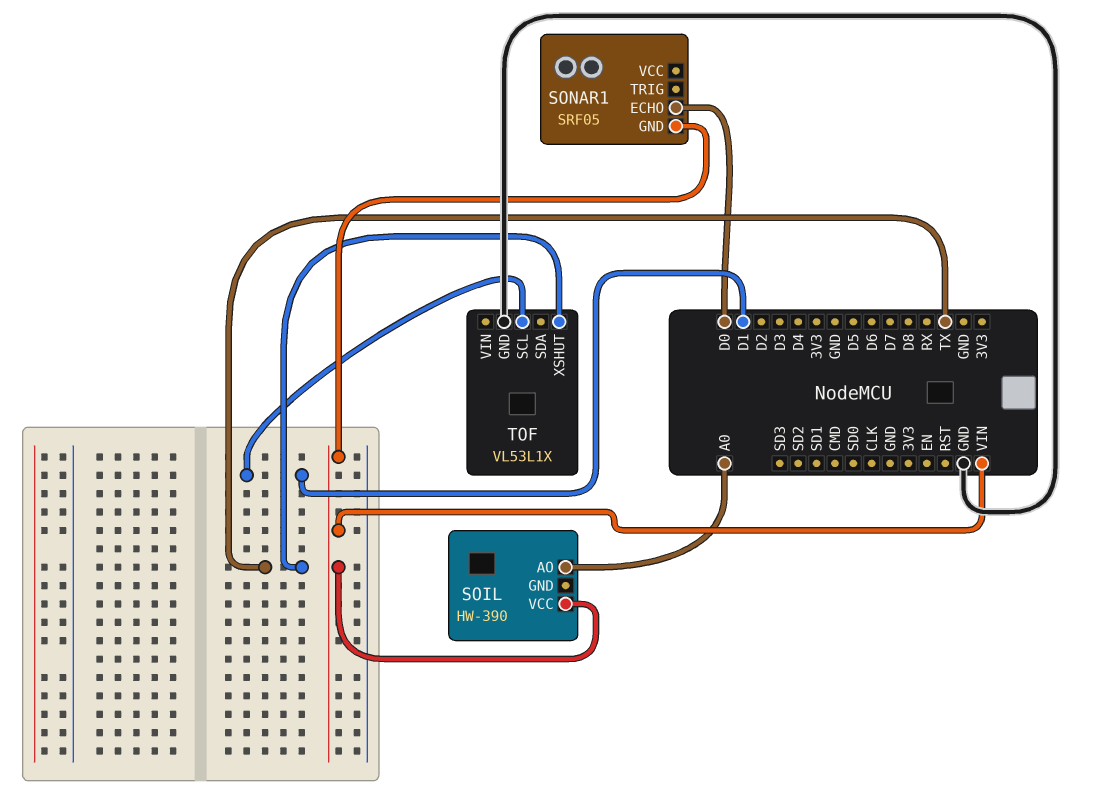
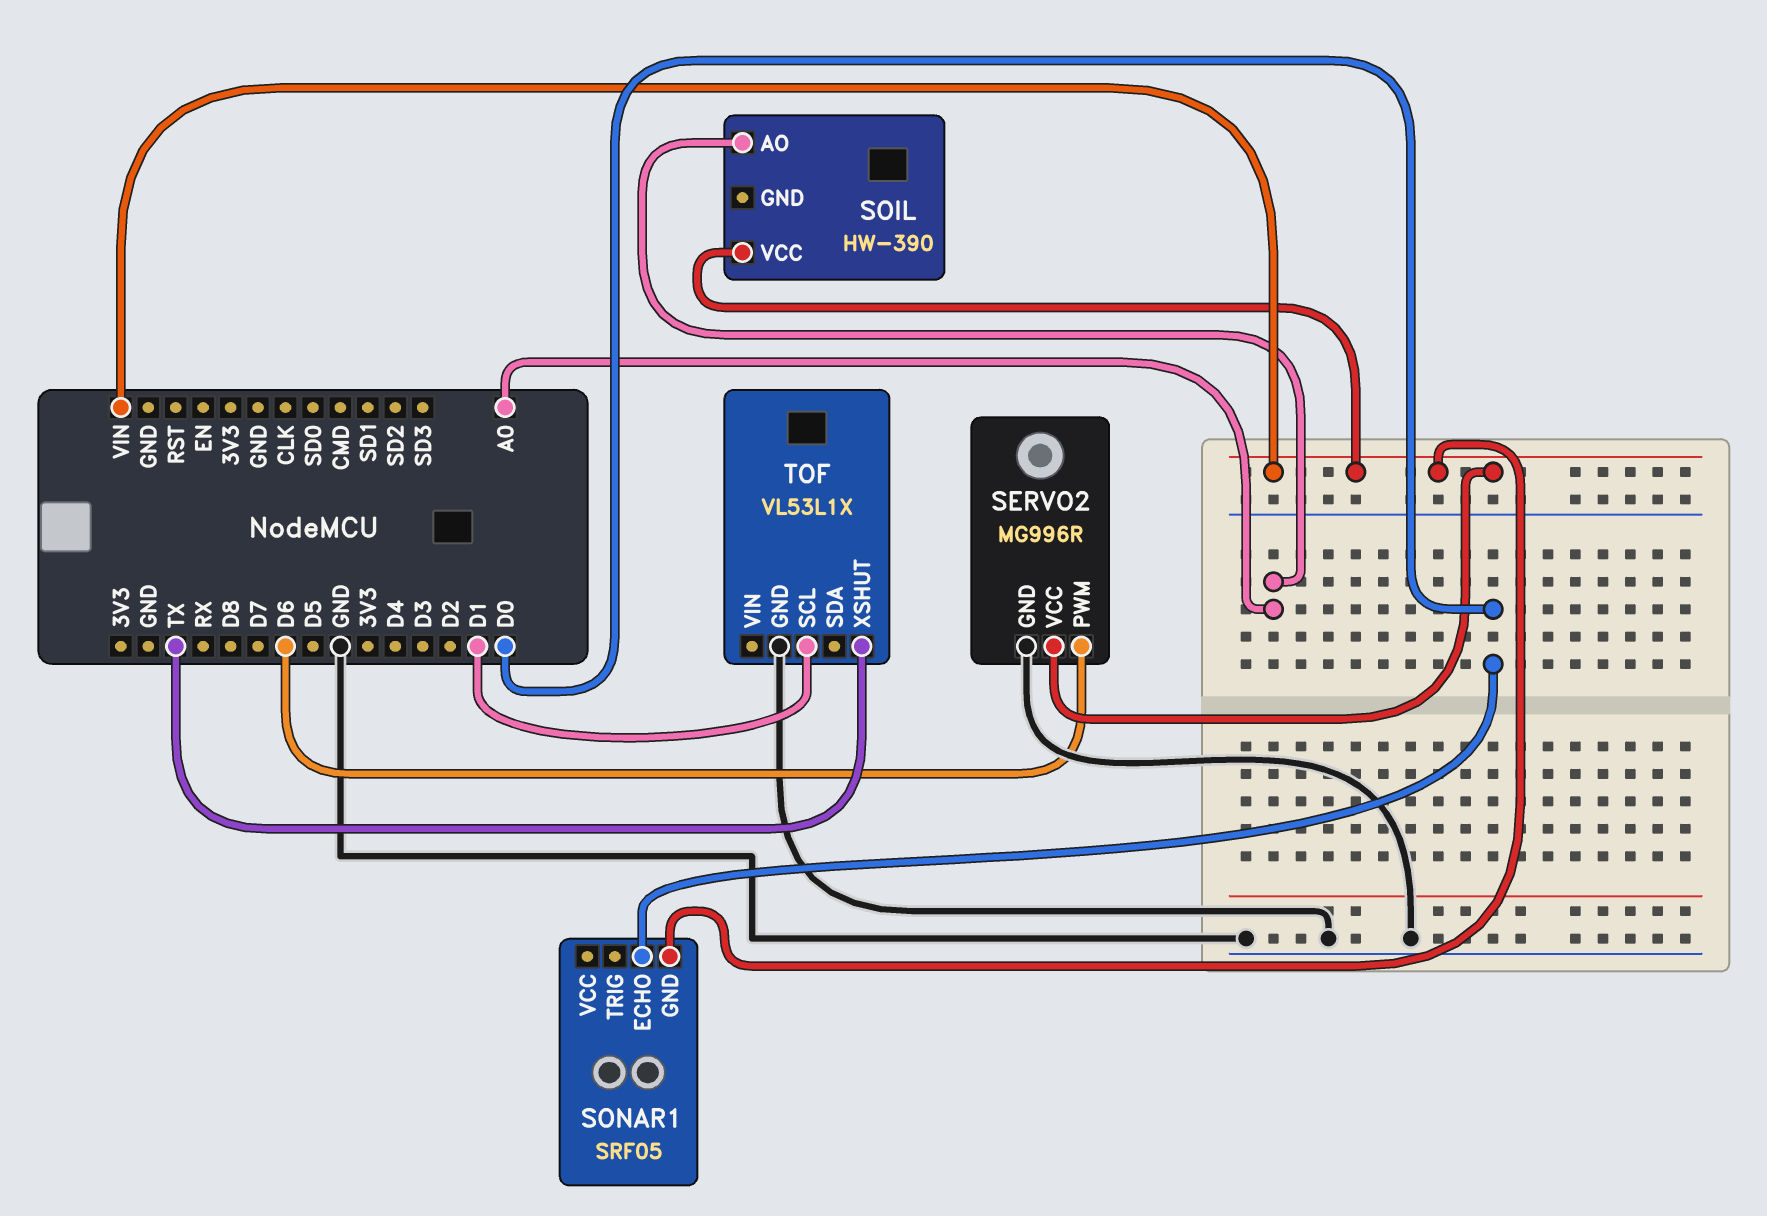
SERVO2: none -> MG996R
SERVO2 pin GND: none -> GND
SERVO2 pin PWM: none -> D6
SERVO2 pin VCC: none -> VIN

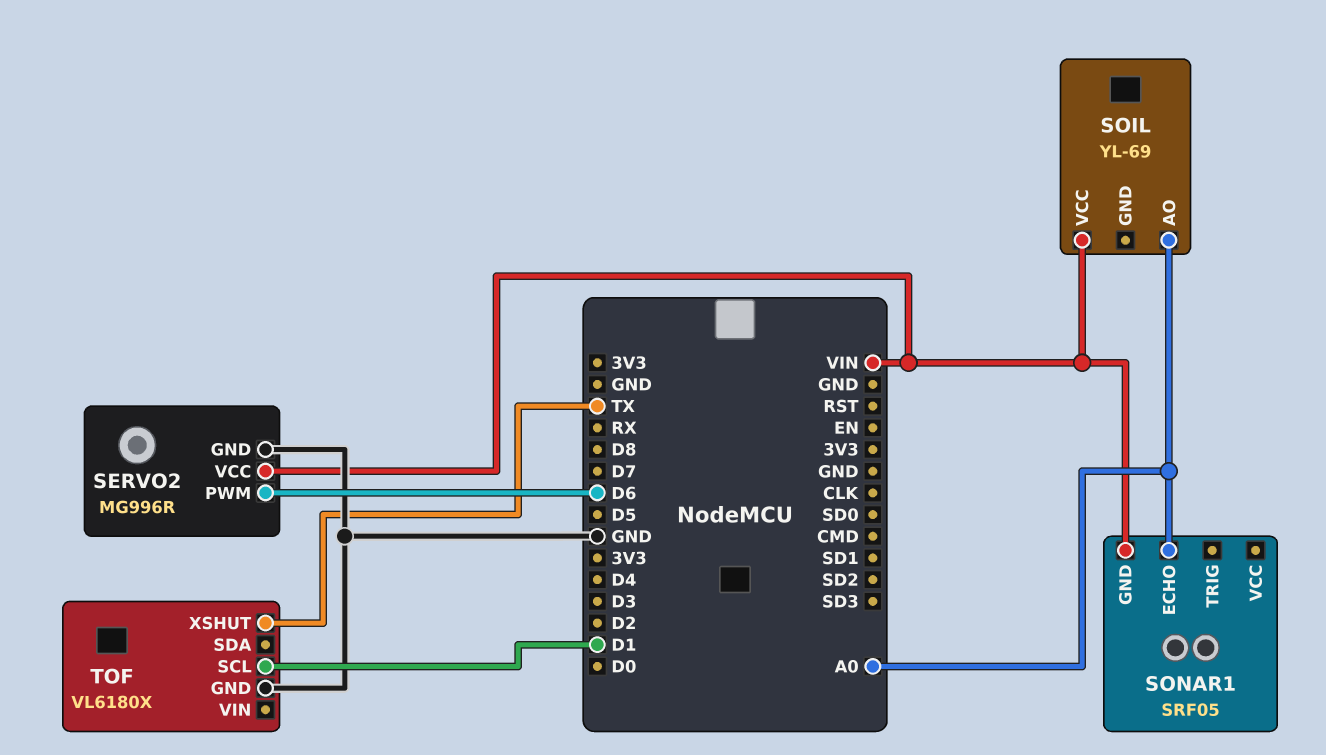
SOIL: HW-390 -> YL-69
SONAR1 pin ECHO: D0 -> A0
TOF: VL53L1X -> VL6180X

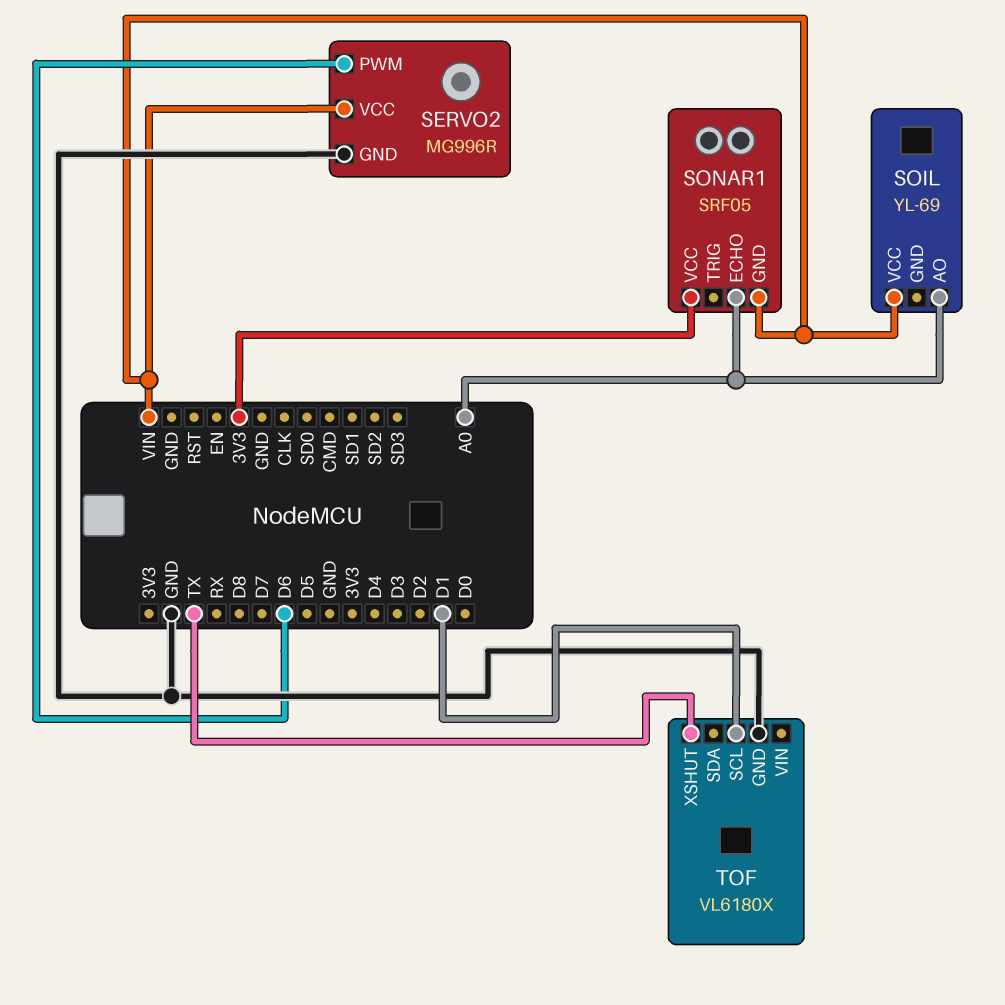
SONAR1 pin VCC: none -> 3V3

